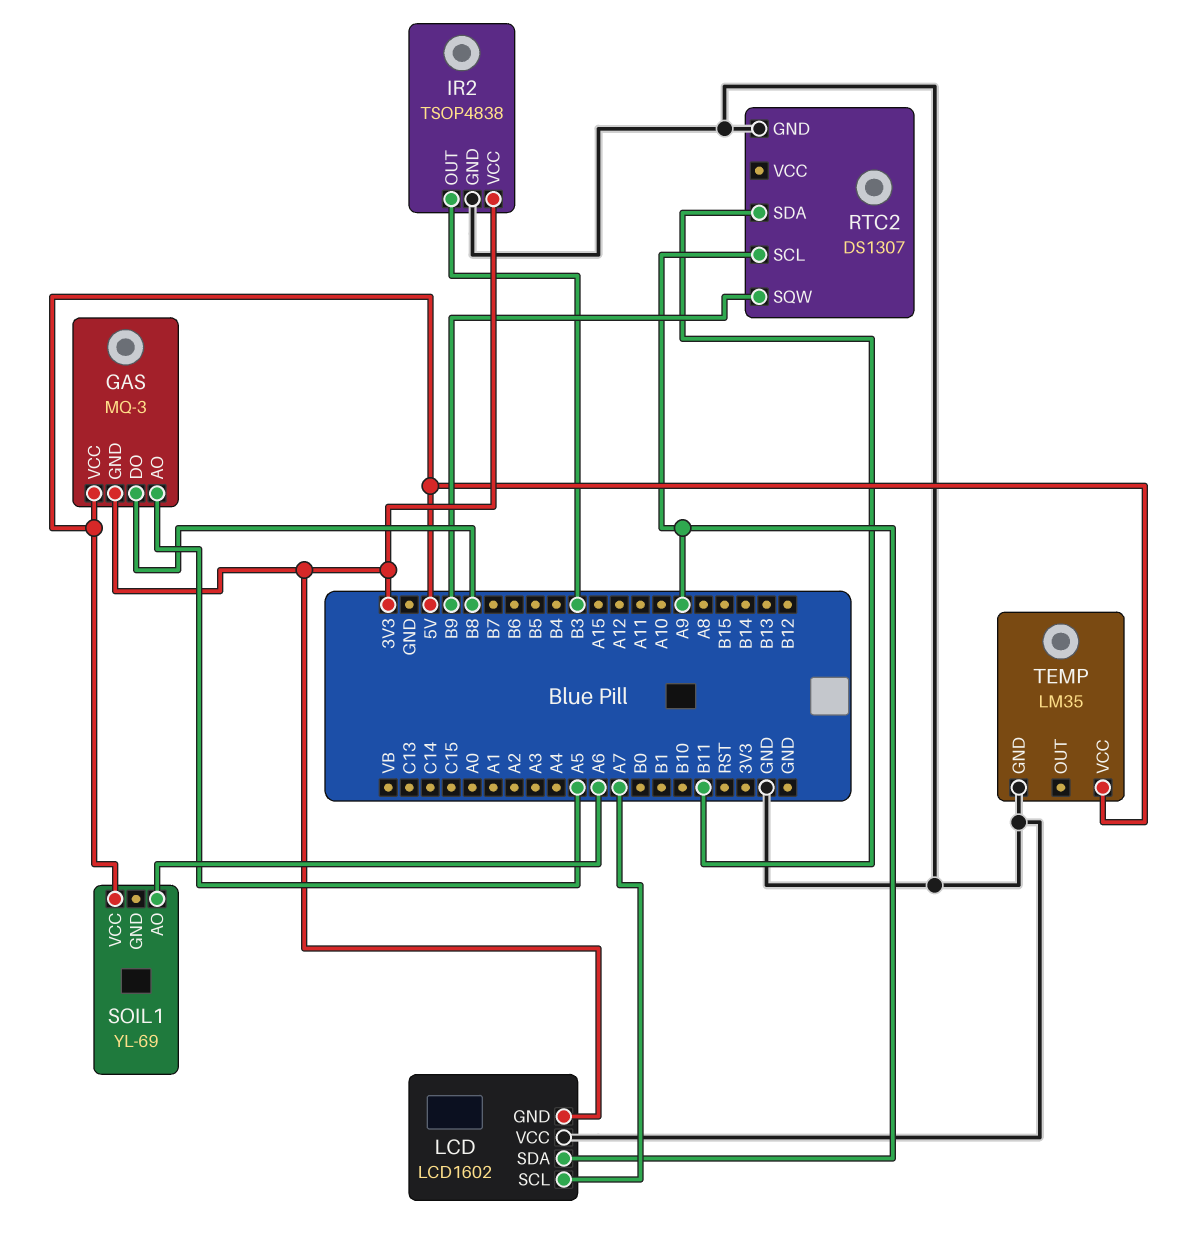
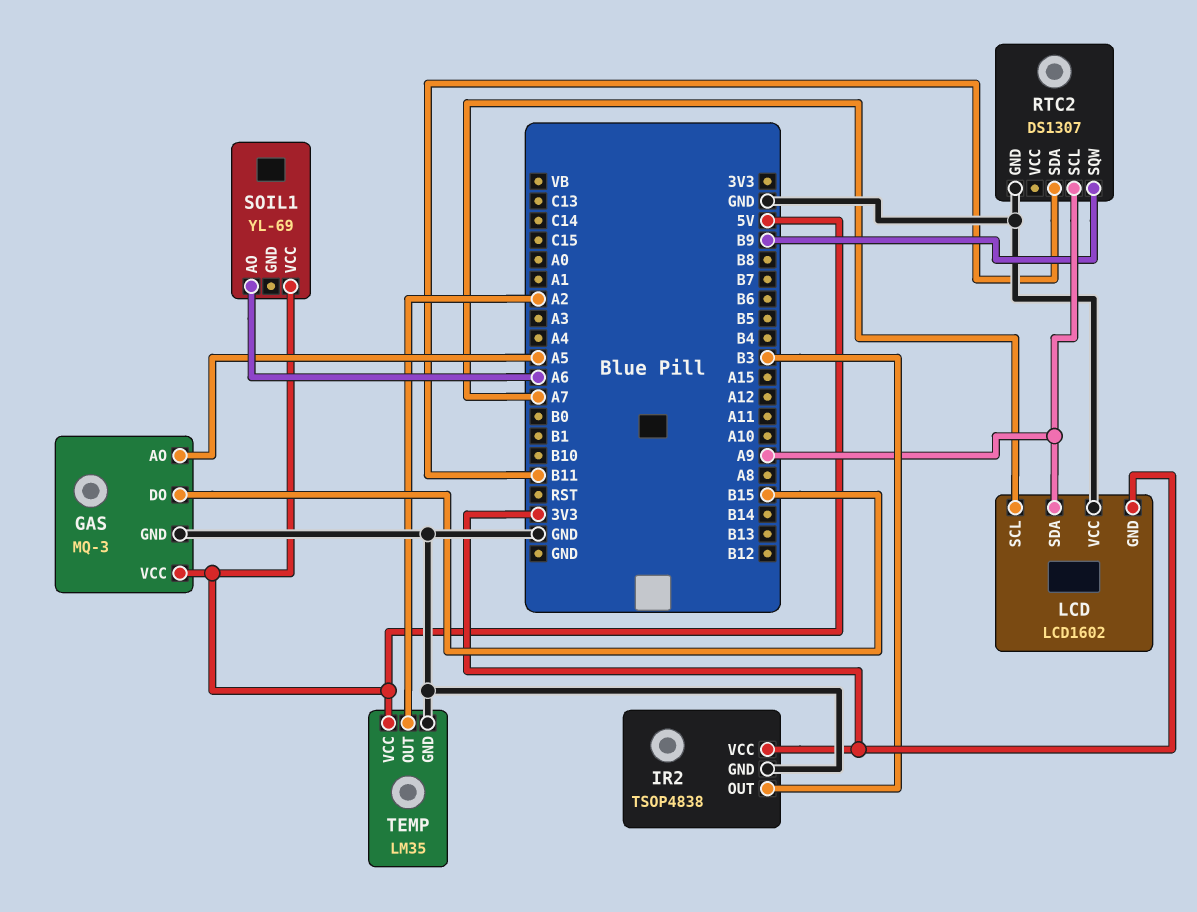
GAS pin DO: B8 -> B15
GAS pin GND: 3V3 -> GND
TEMP pin OUT: none -> A2

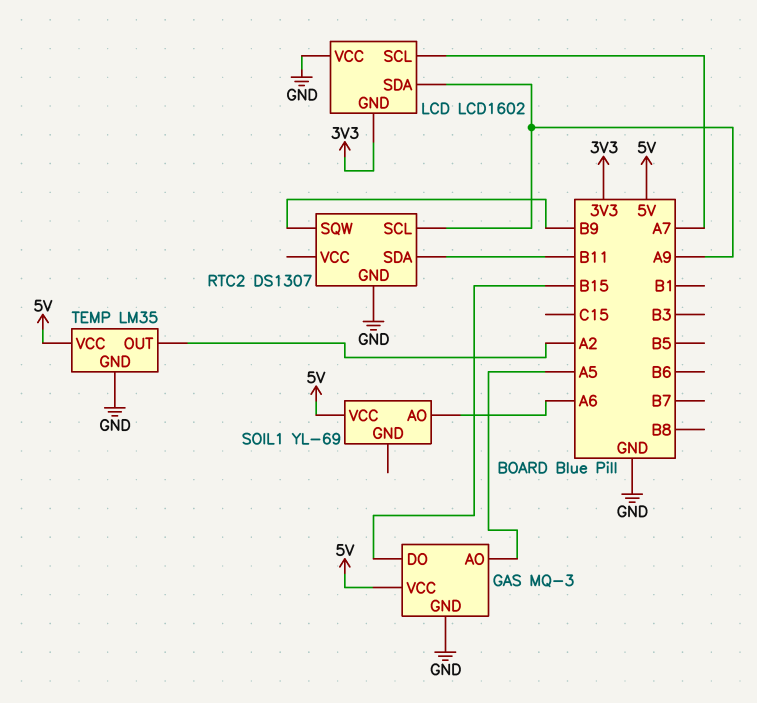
IR2: TSOP4838 -> none
IR2 pin GND: GND -> none
IR2 pin OUT: B3 -> none
IR2 pin VCC: 3V3 -> none

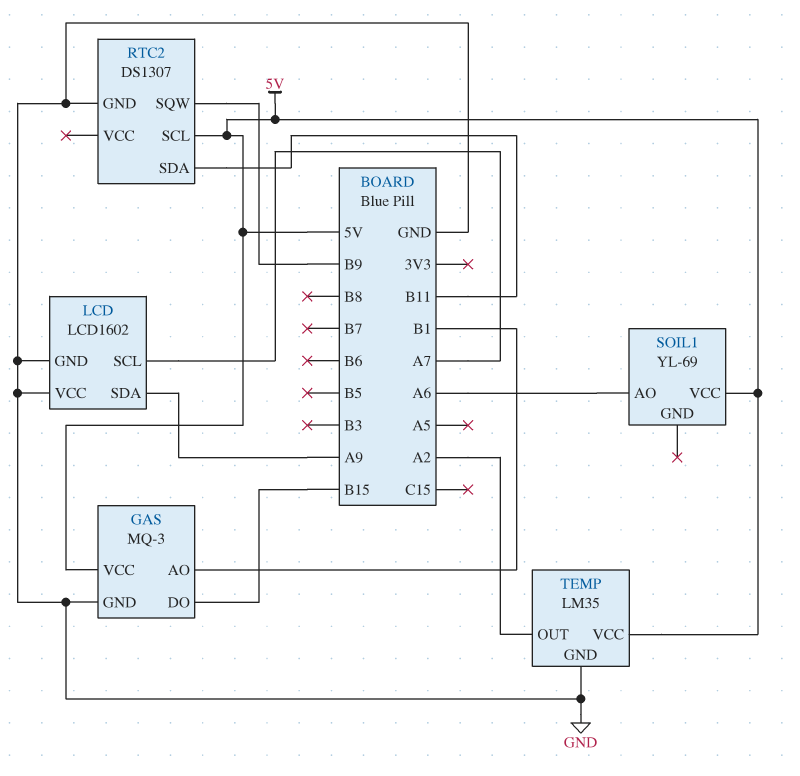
GAS pin AO: A5 -> B1
LCD pin GND: 3V3 -> GND
RTC2 pin SCL: A9 -> 5V

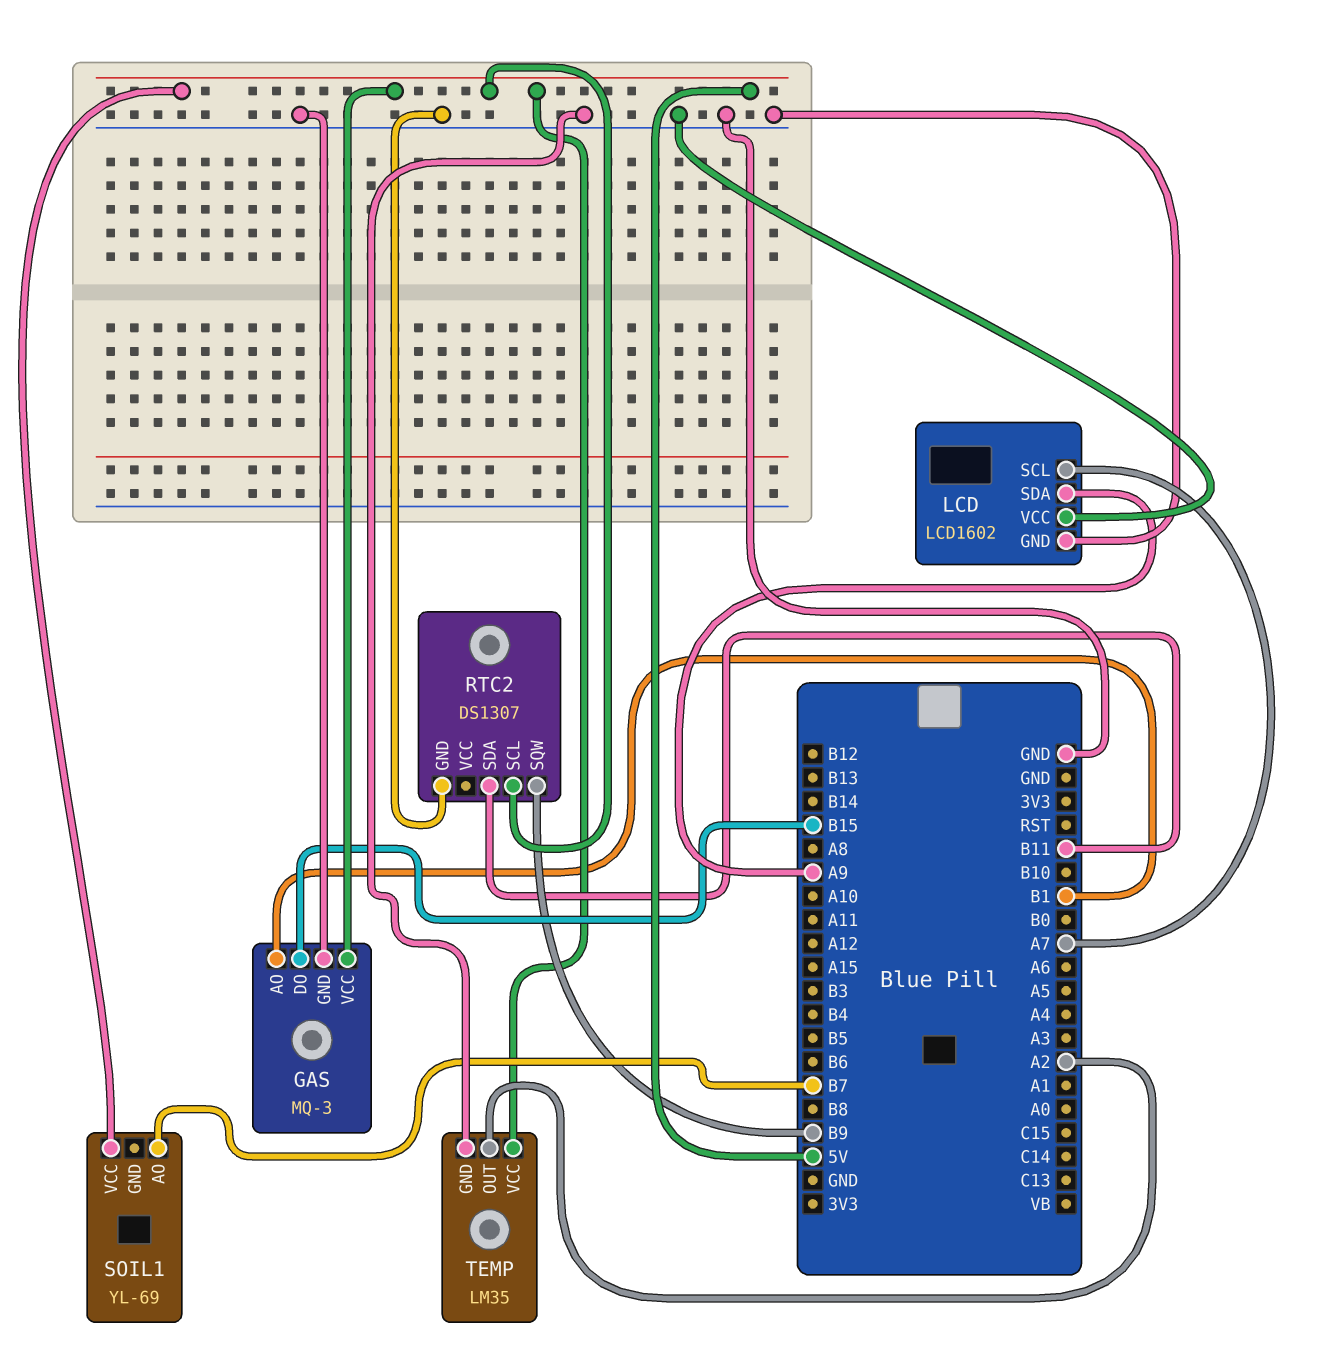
SOIL1 pin AO: A6 -> B7

